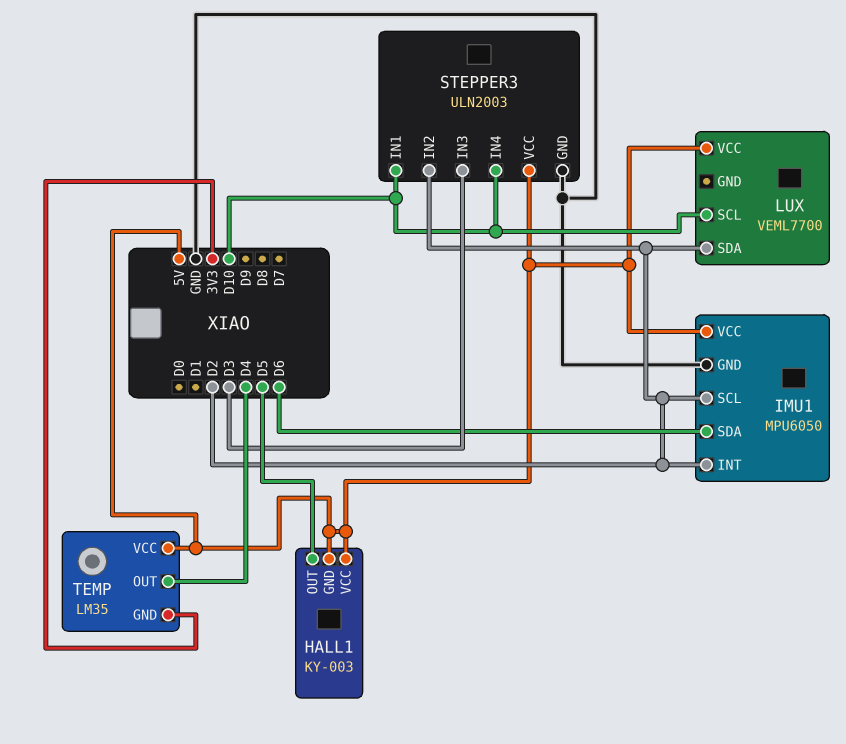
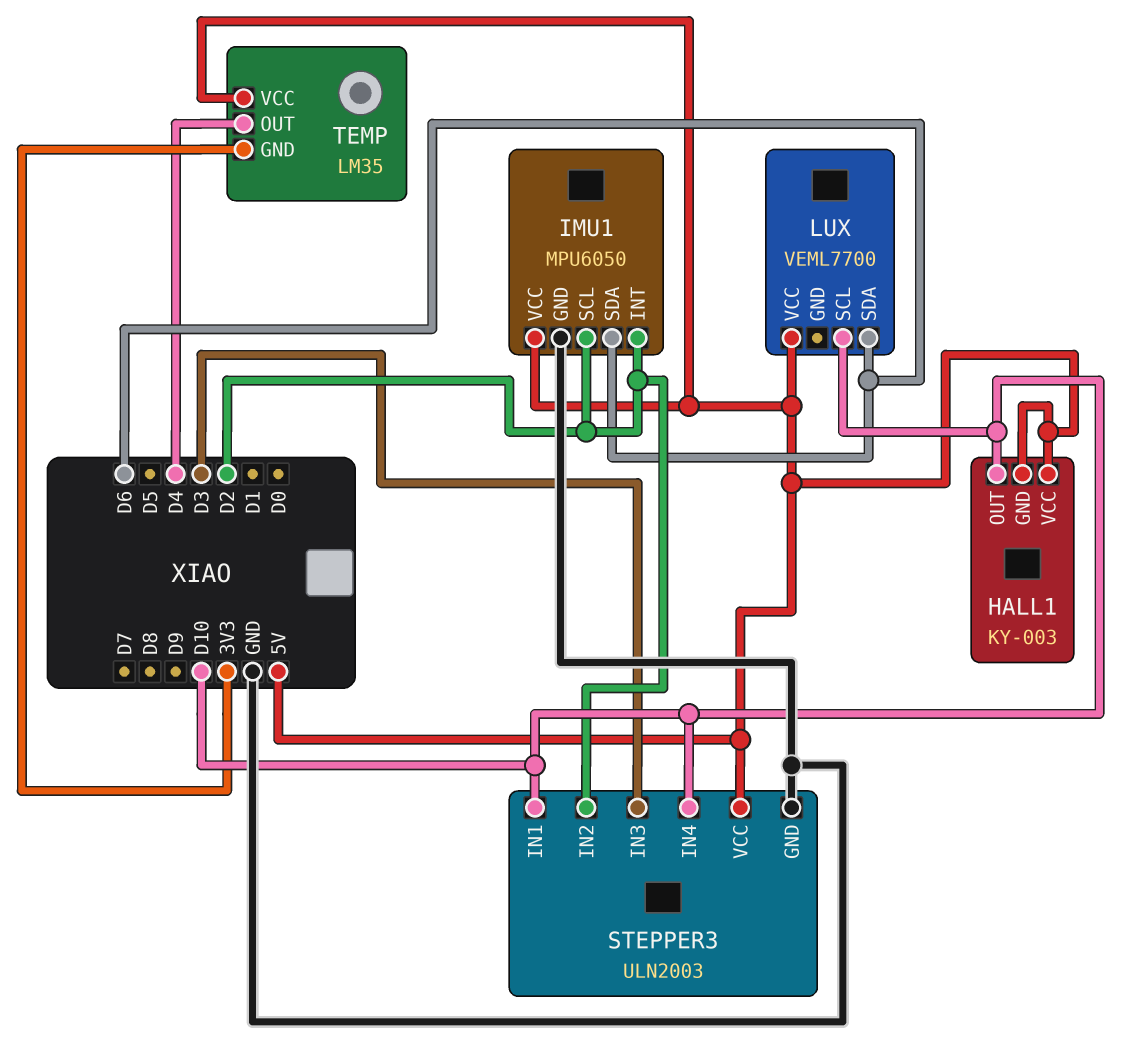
HALL1 pin OUT: D5 -> D10
LUX pin SDA: D2 -> D6

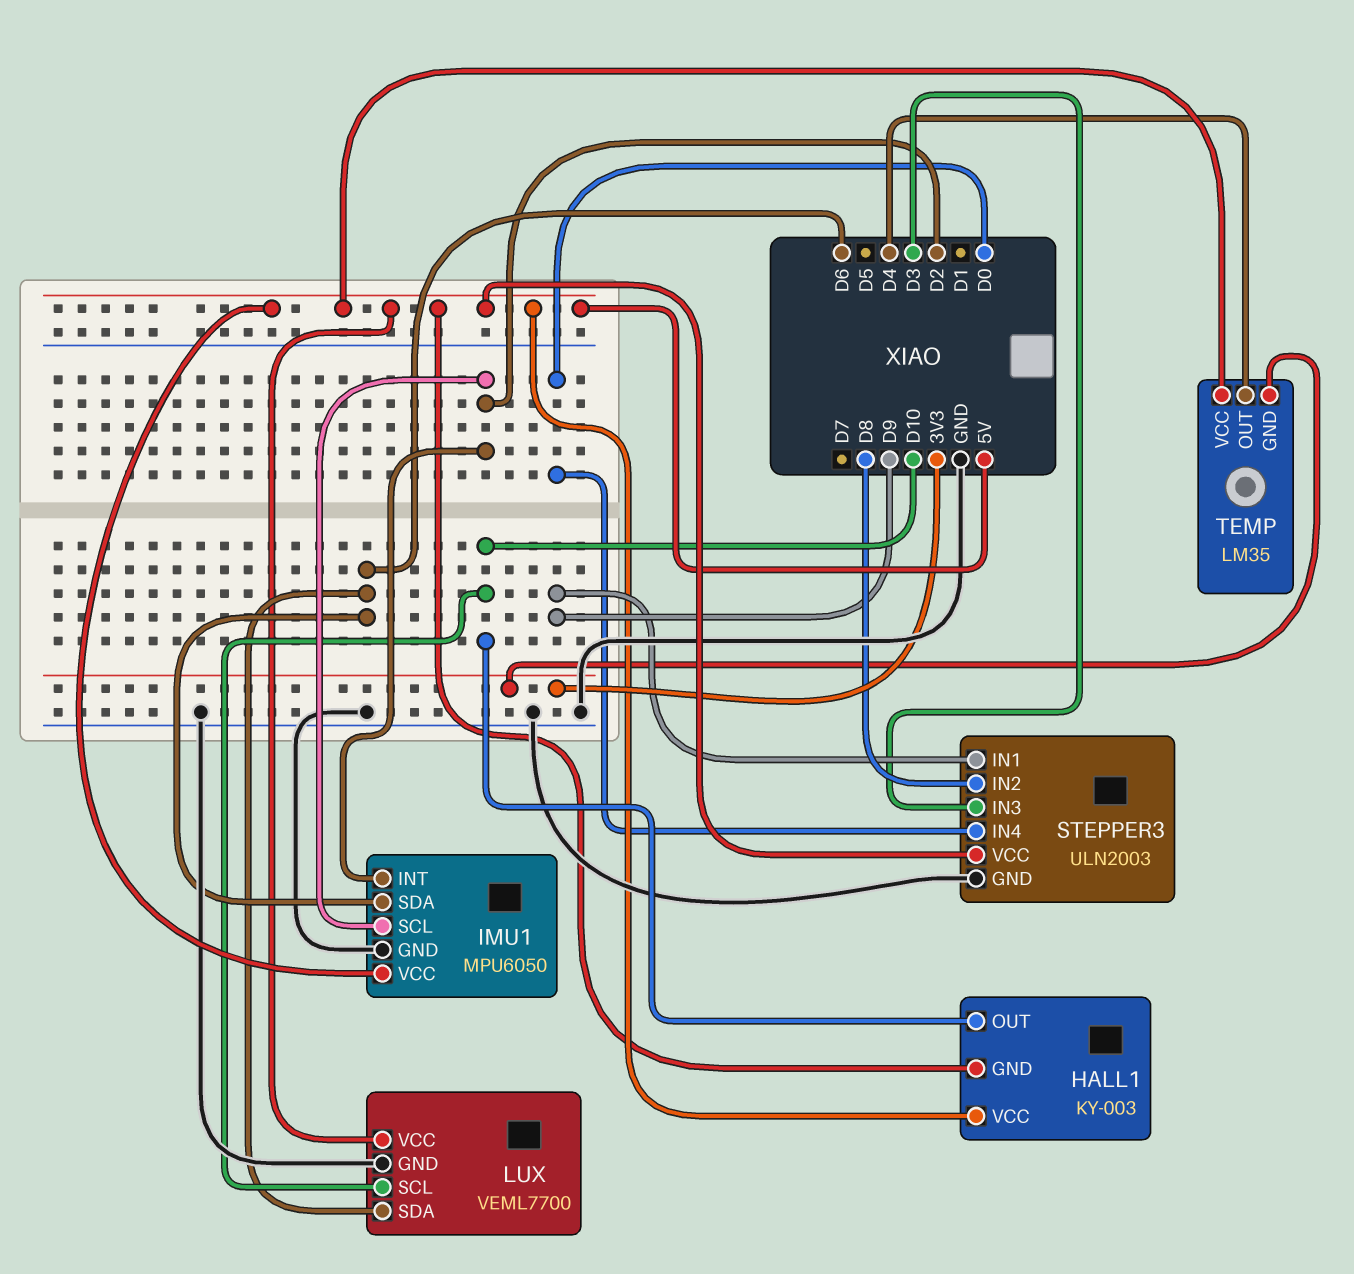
LUX pin GND: none -> GND
STEPPER3 pin IN1: D10 -> D9
STEPPER3 pin IN2: D2 -> D8
STEPPER3 pin IN4: D10 -> D0

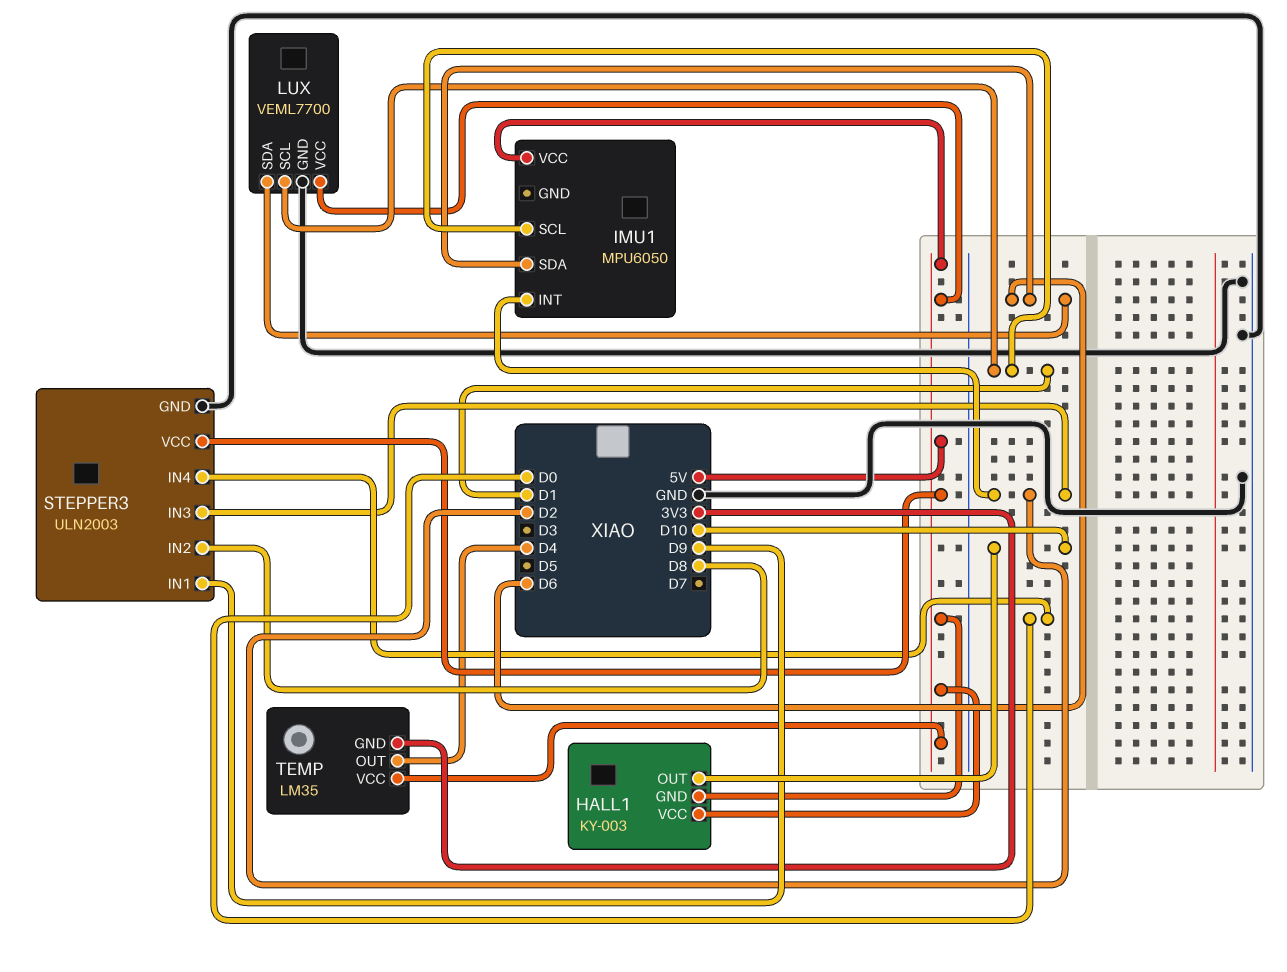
IMU1 pin GND: GND -> none
IMU1 pin SCL: D2 -> D1
LUX pin SCL: D10 -> D1
STEPPER3 pin IN3: D3 -> D2

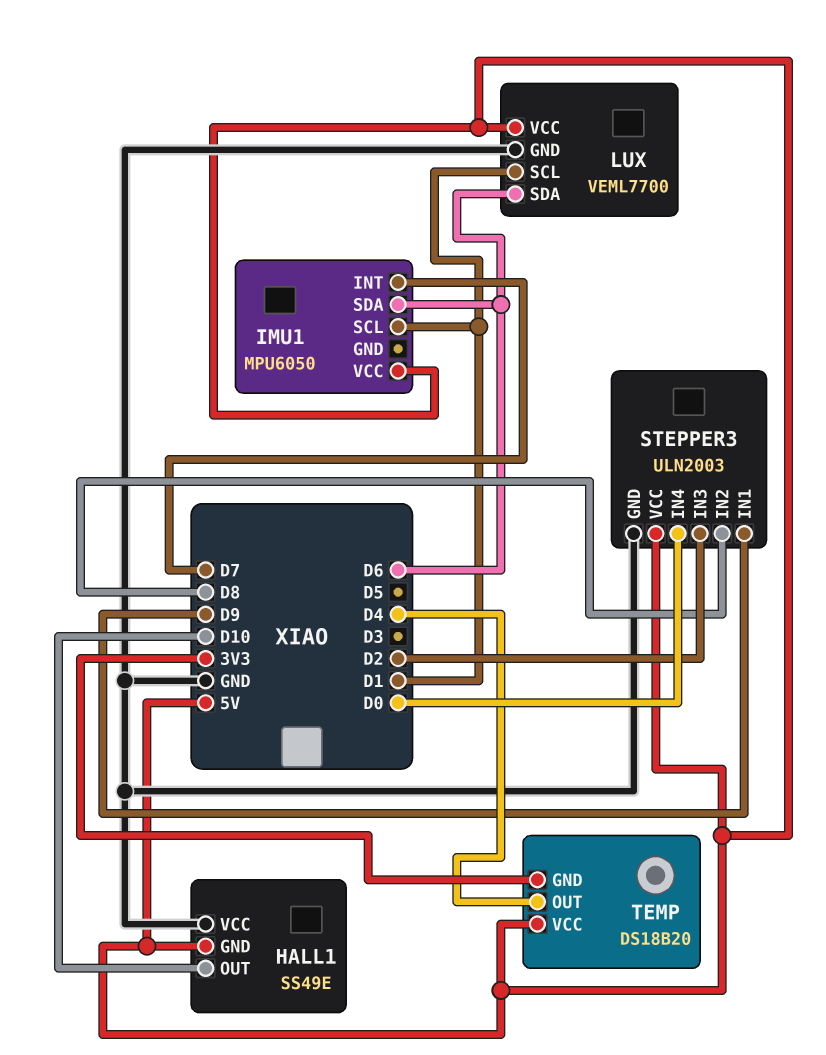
HALL1: KY-003 -> SS49E
HALL1 pin VCC: 5V -> GND
IMU1 pin INT: D2 -> D7
TEMP: LM35 -> DS18B20

